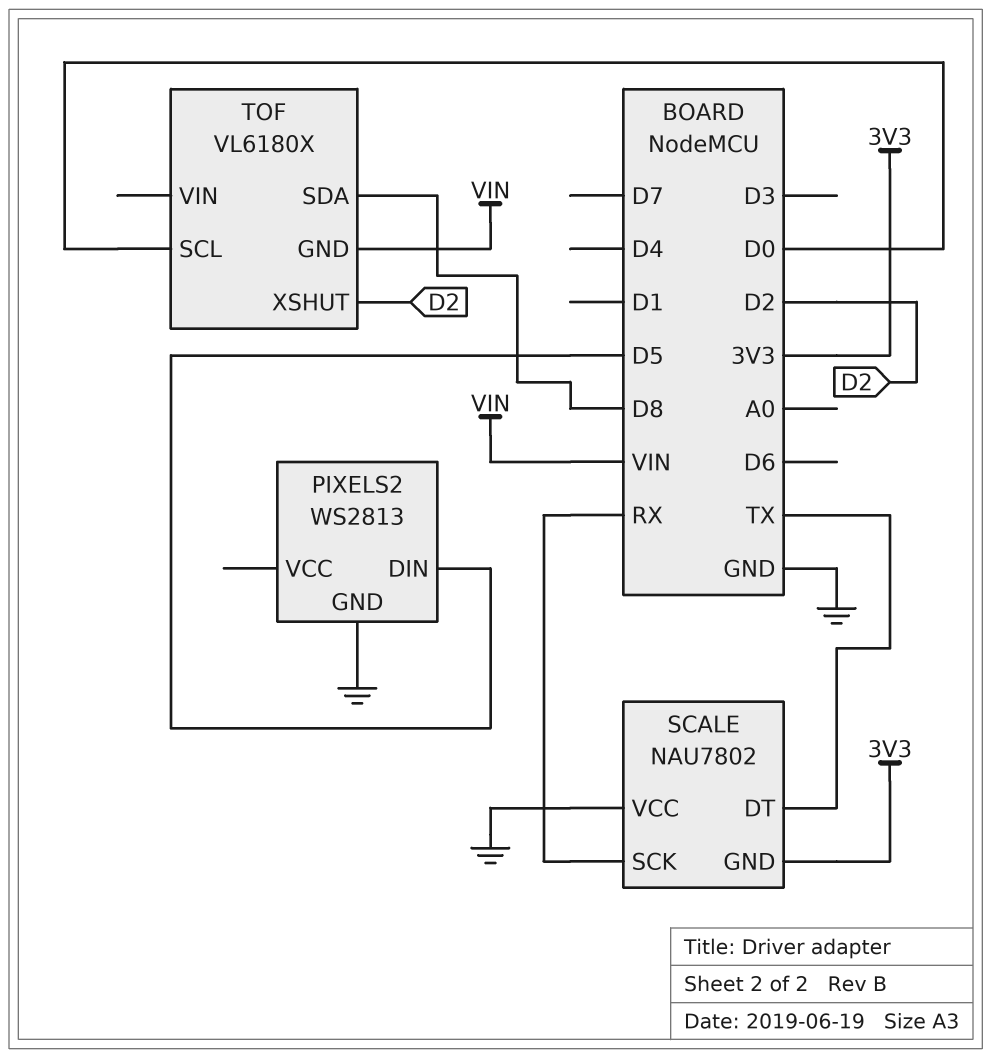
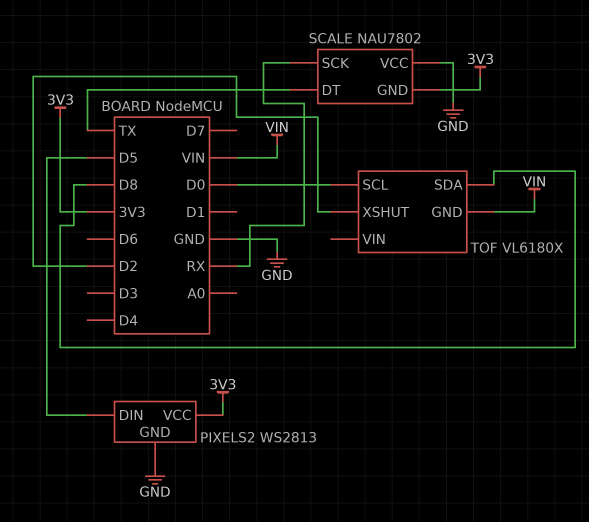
PIXELS2 pin VCC: none -> 3V3

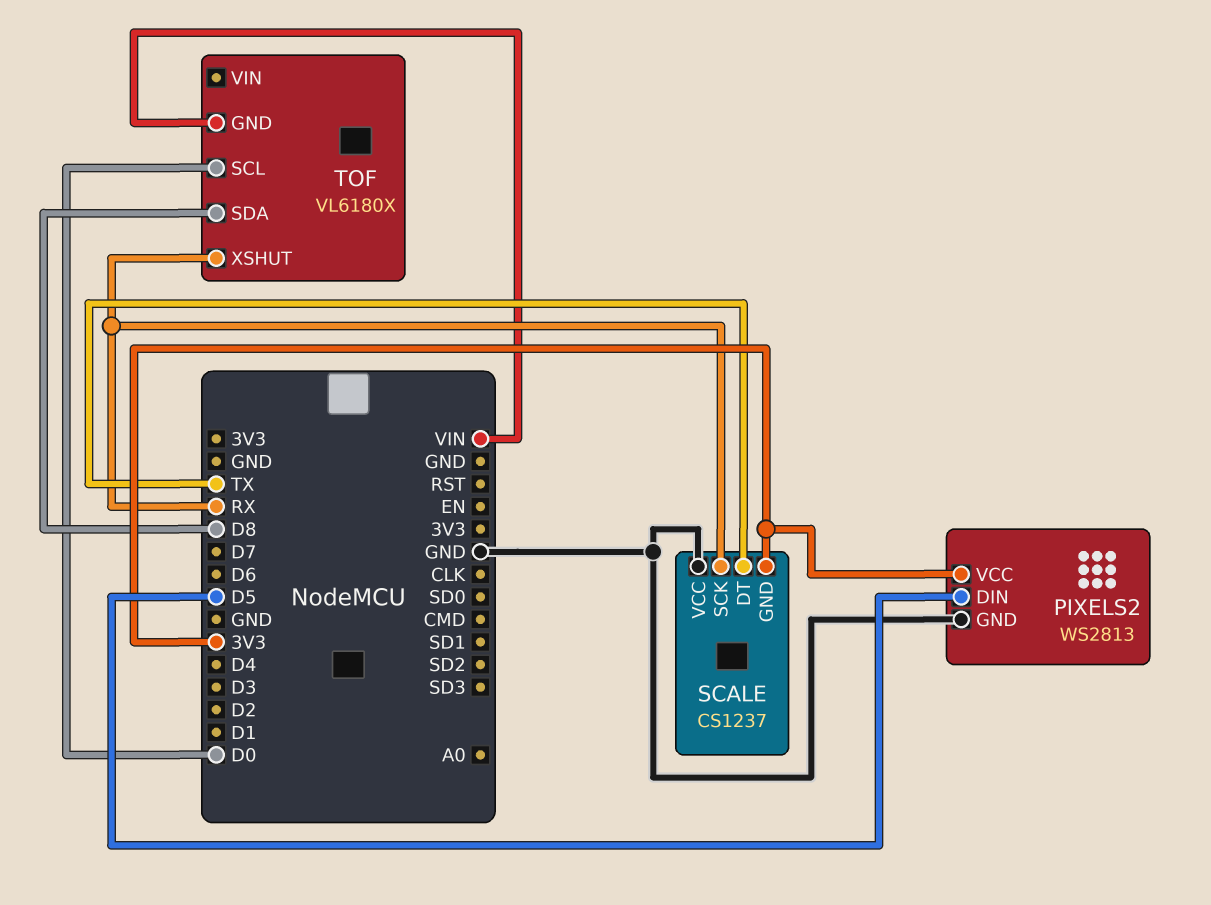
SCALE: NAU7802 -> CS1237
TOF pin XSHUT: D2 -> RX

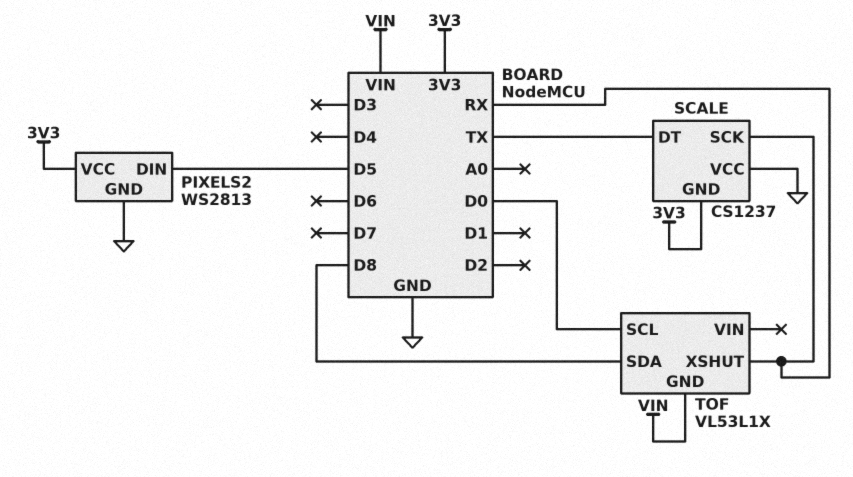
TOF: VL6180X -> VL53L1X

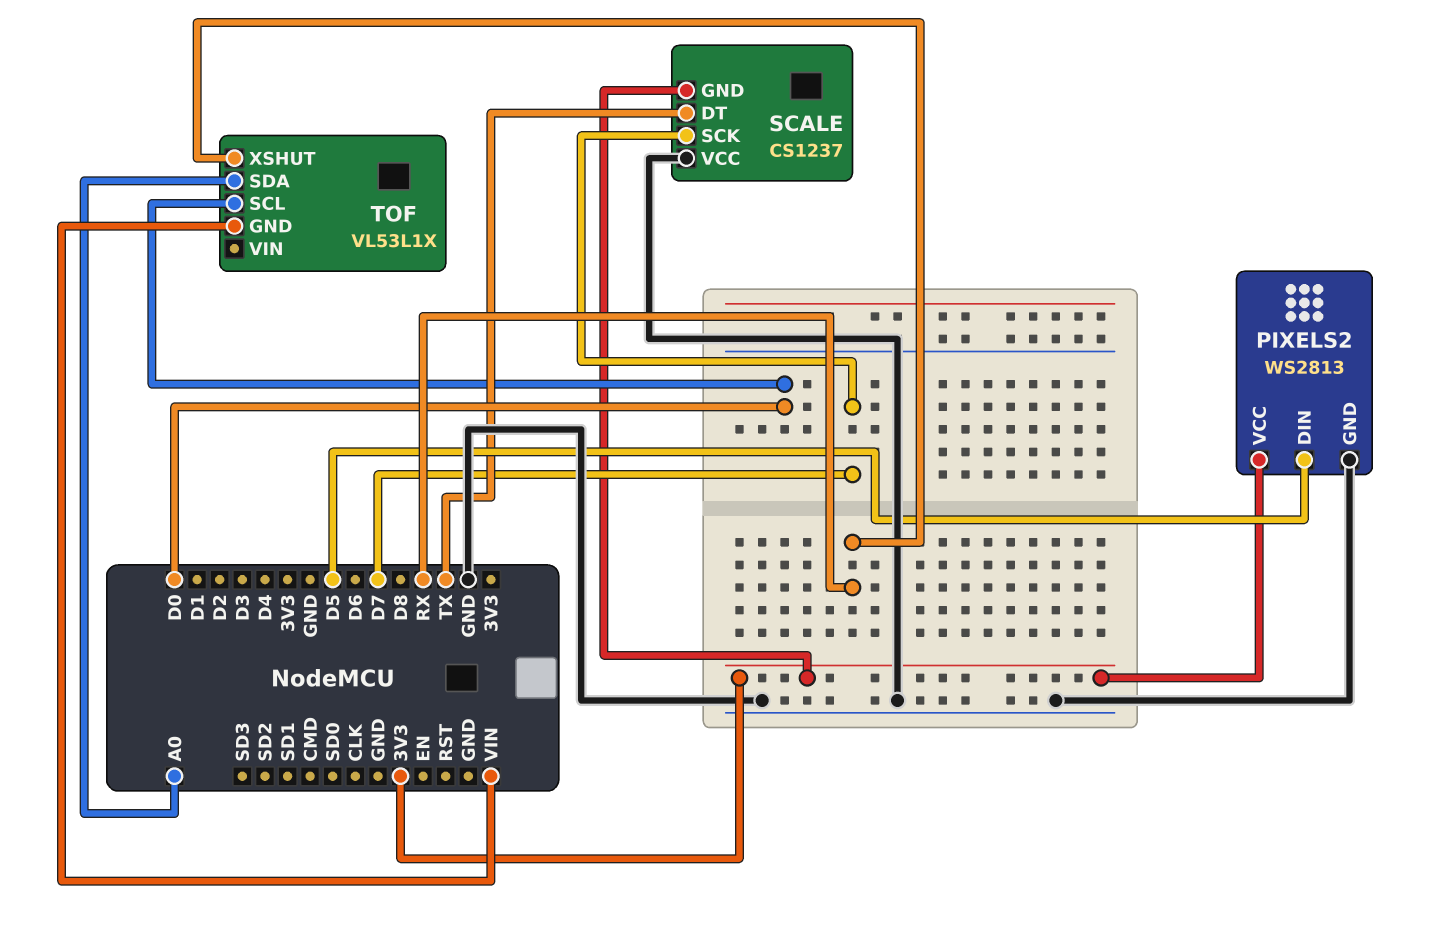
SCALE pin SCK: RX -> D7
TOF pin SDA: D8 -> A0

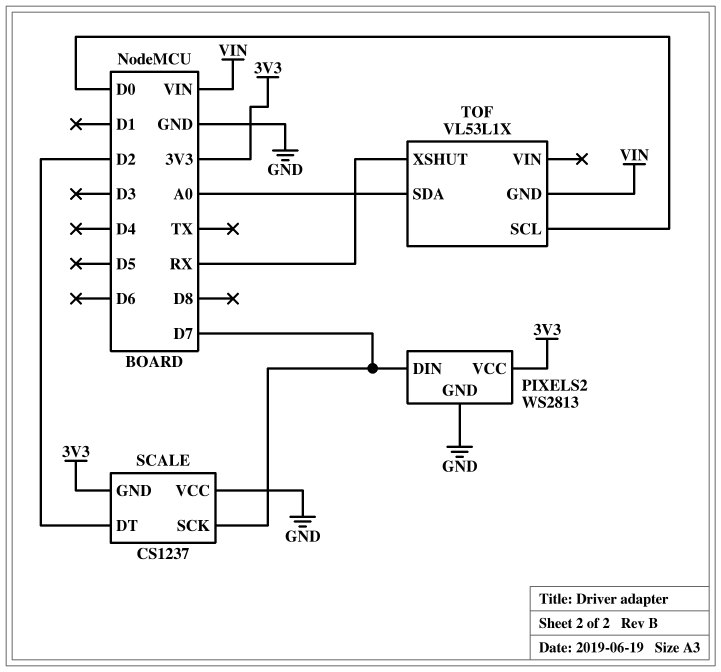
PIXELS2 pin DIN: D5 -> D7
SCALE pin DT: TX -> D2

